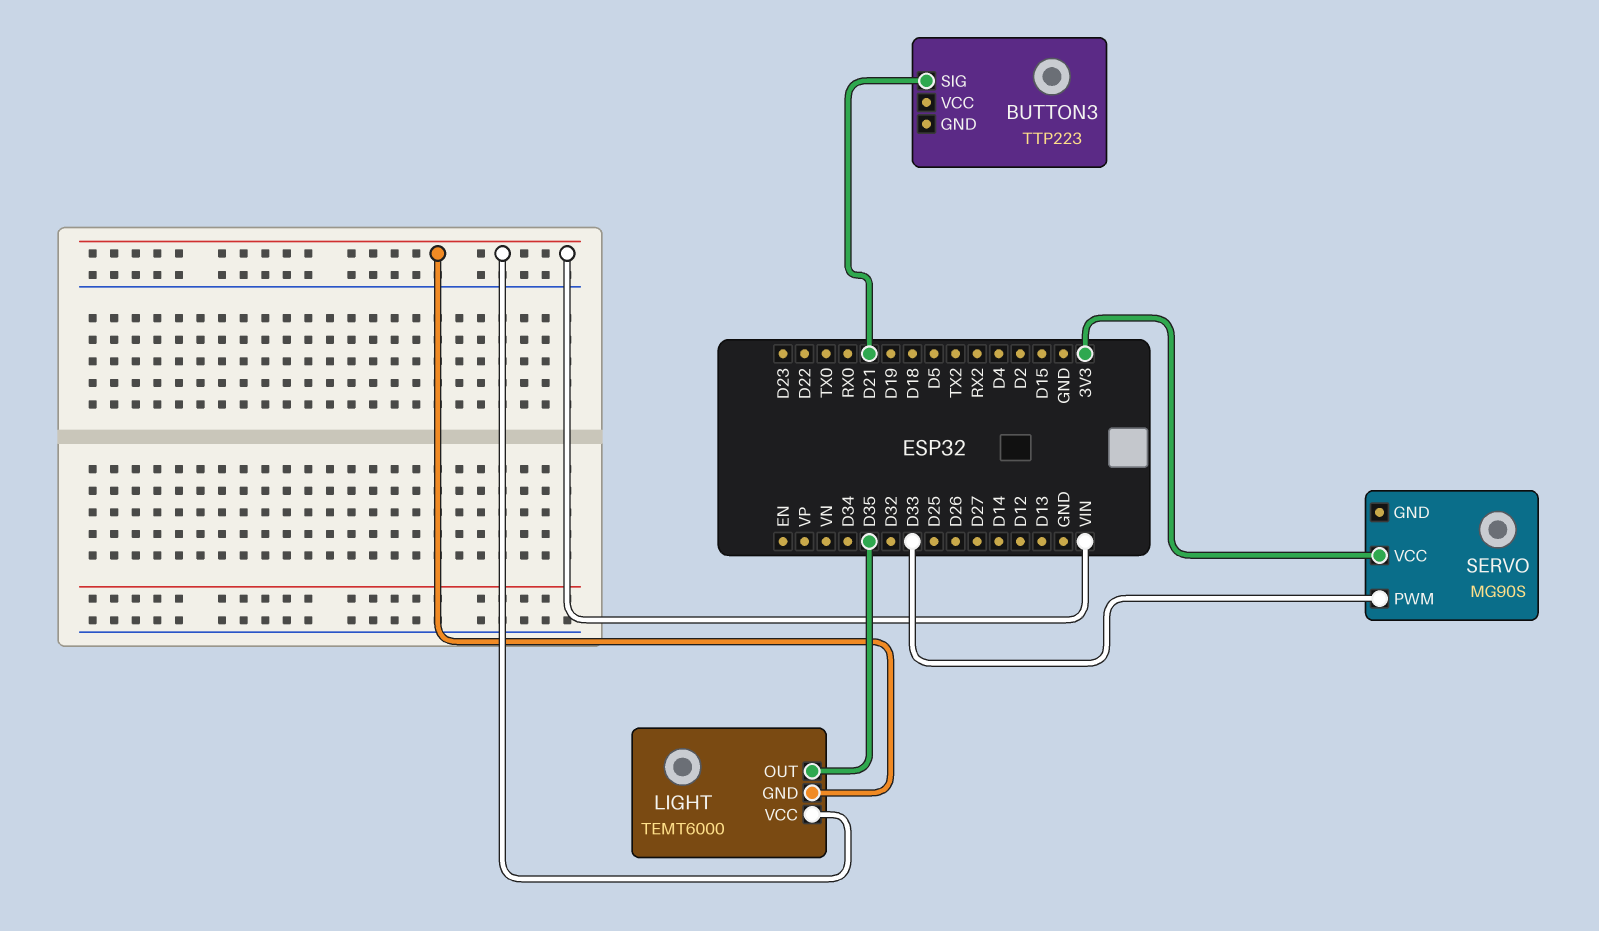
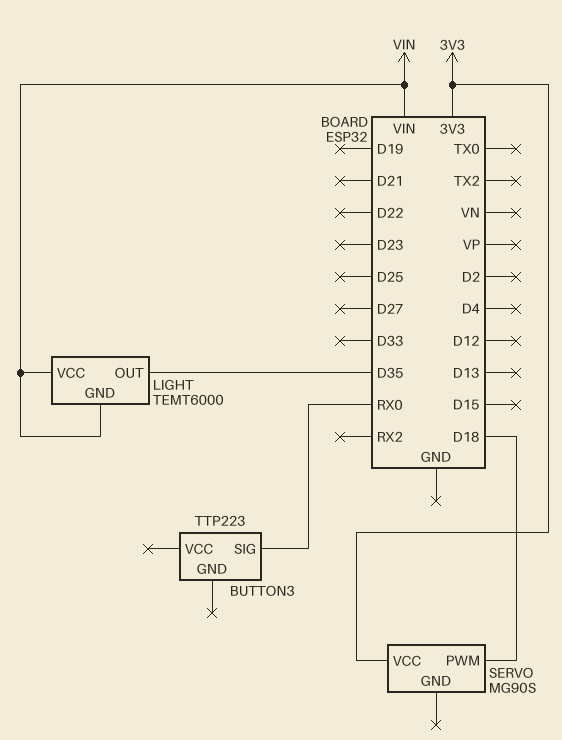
BUTTON3 pin SIG: D21 -> RX0
SERVO pin PWM: D33 -> D18

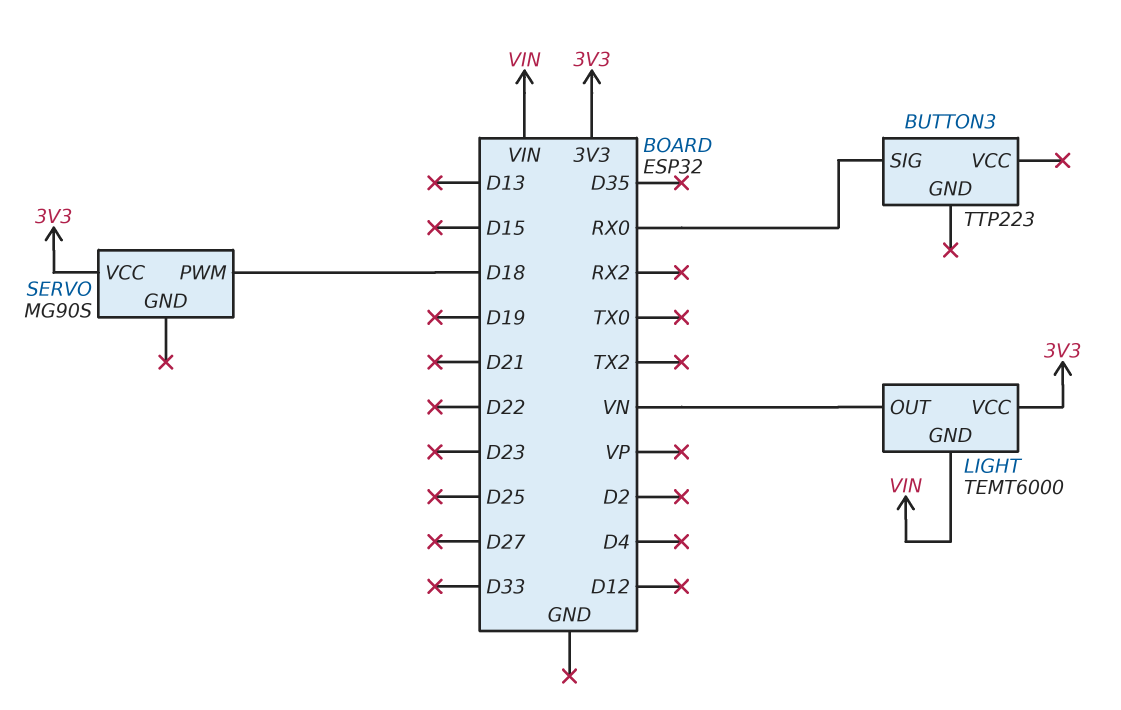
LIGHT pin OUT: D35 -> VN
LIGHT pin VCC: VIN -> 3V3

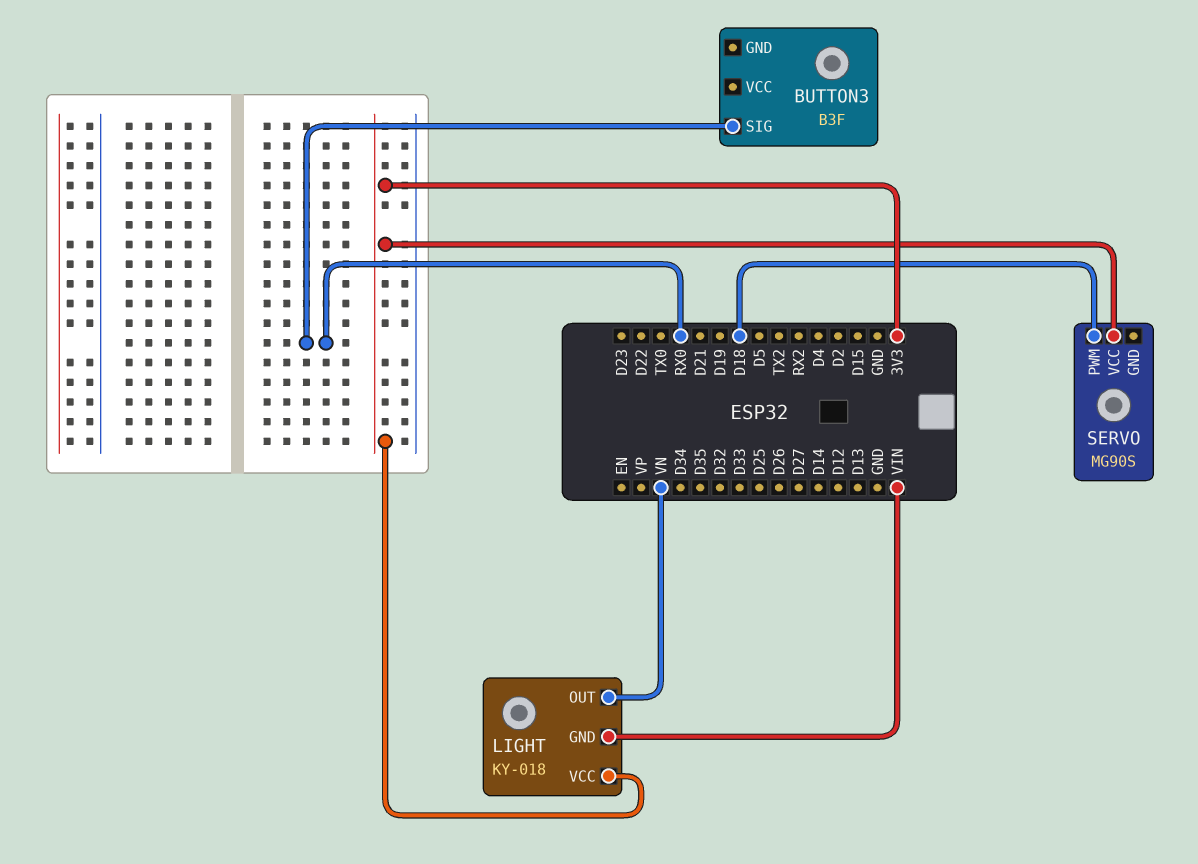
BUTTON3: TTP223 -> B3F
LIGHT: TEMT6000 -> KY-018

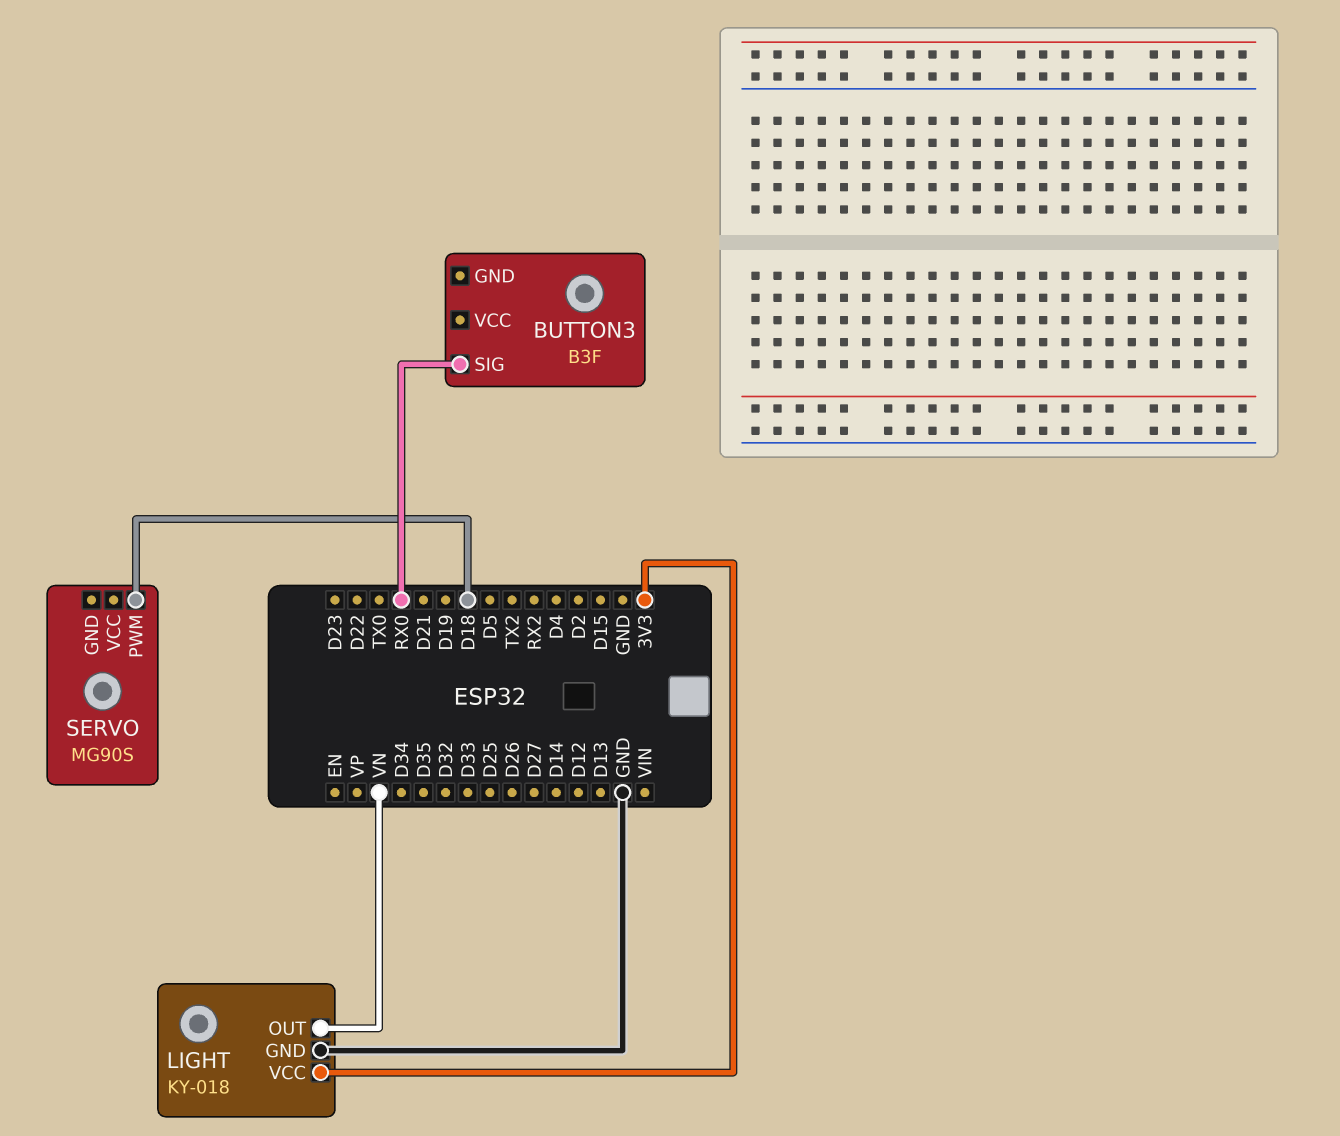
LIGHT pin GND: VIN -> GND
SERVO pin VCC: 3V3 -> none

